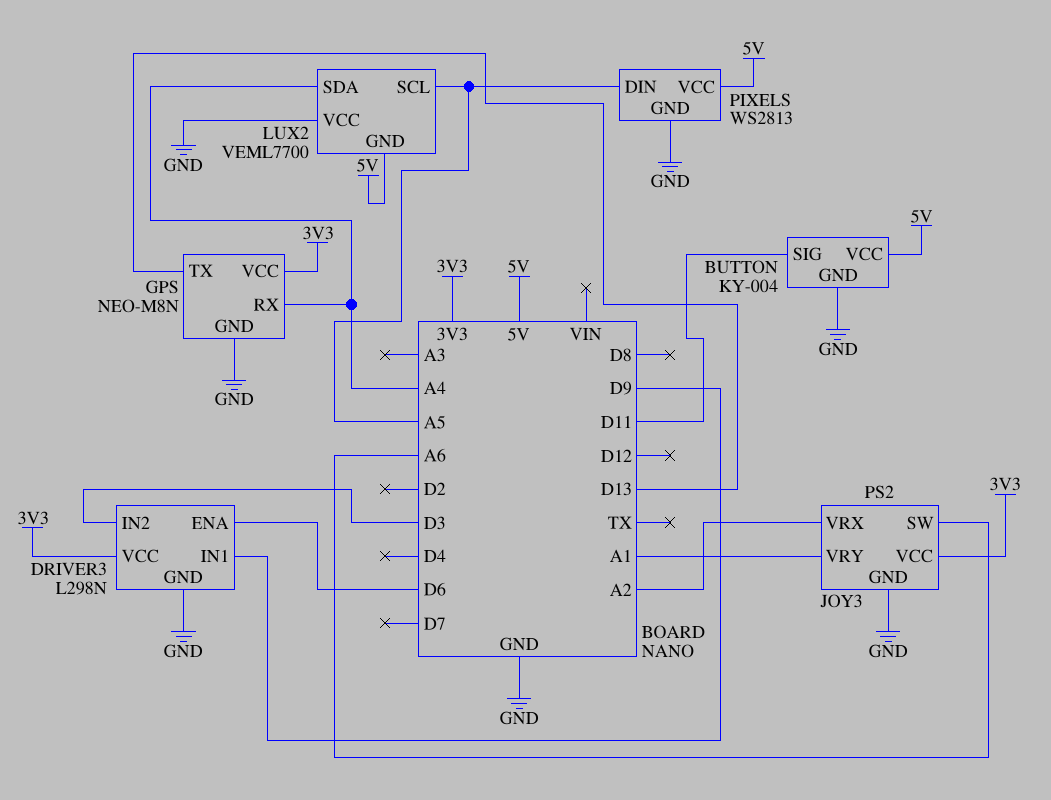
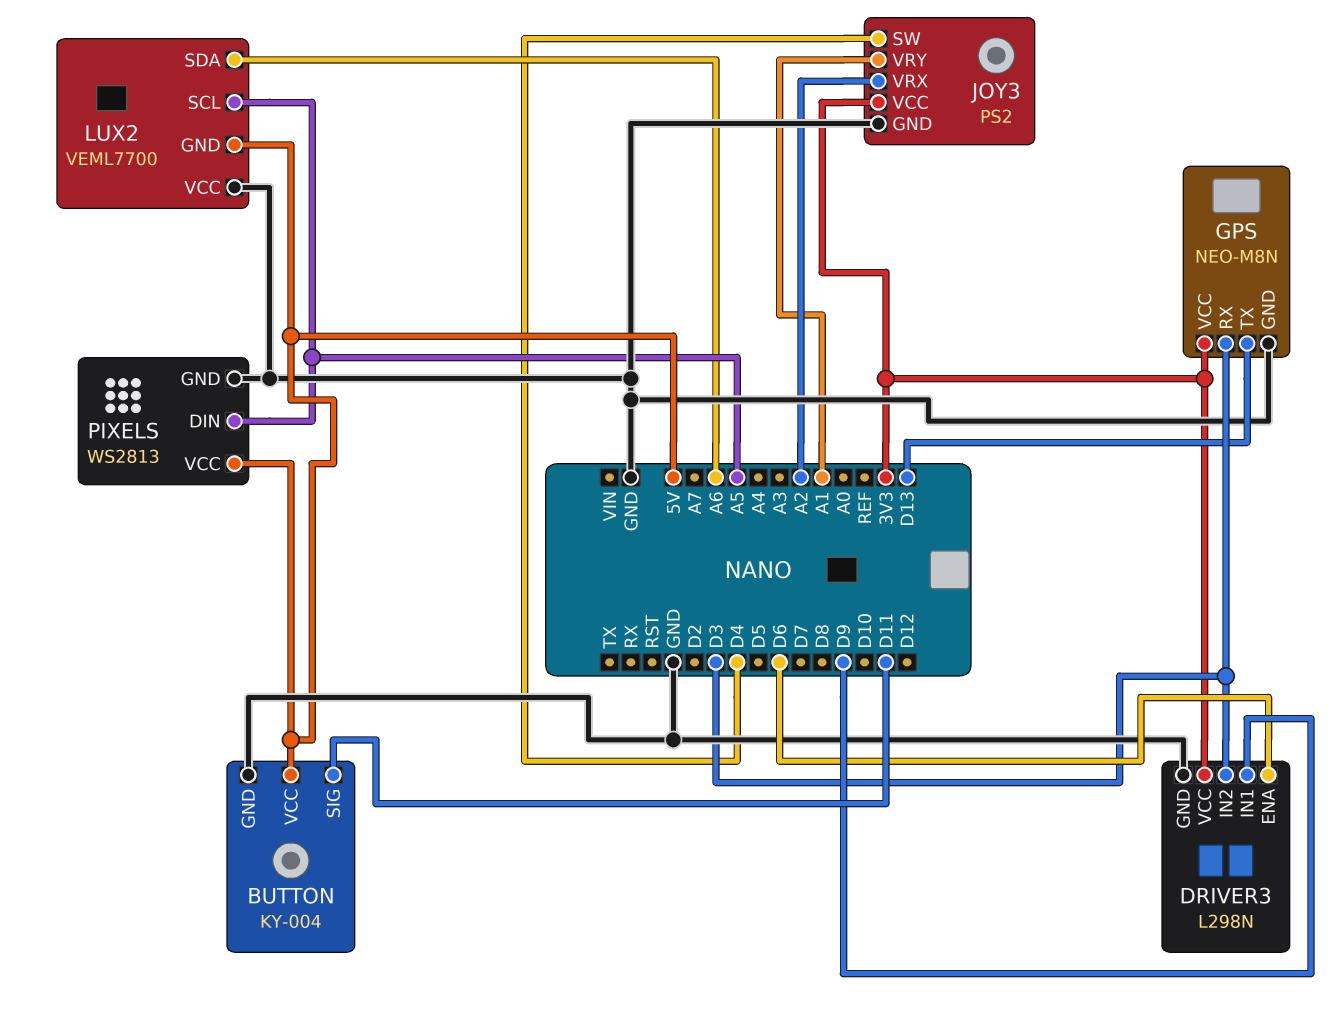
GPS pin RX: A4 -> D3
JOY3 pin SW: A6 -> D4
LUX2 pin SDA: A4 -> A6

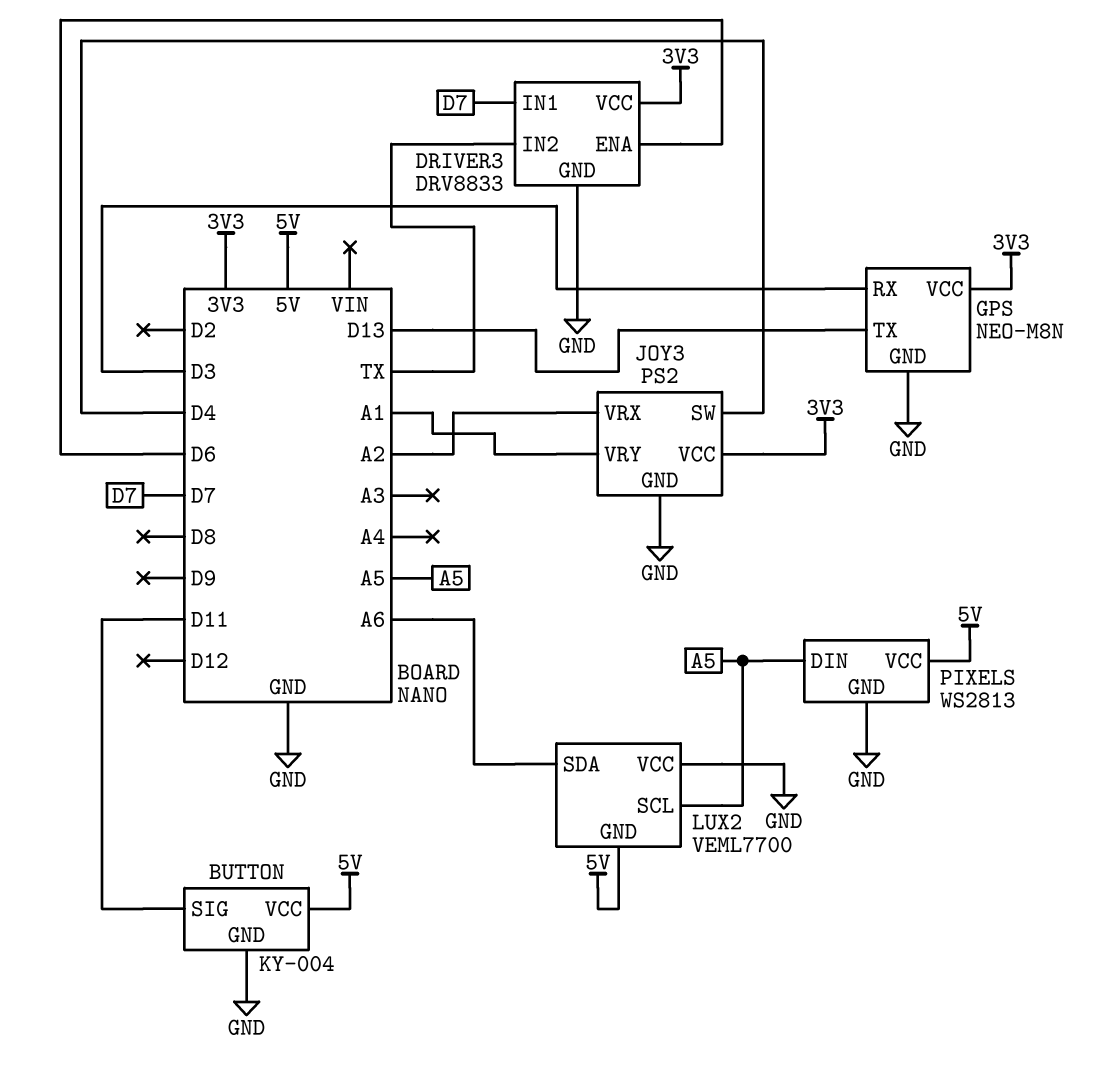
DRIVER3: L298N -> DRV8833
DRIVER3 pin IN1: D9 -> D7
DRIVER3 pin IN2: D3 -> TX

